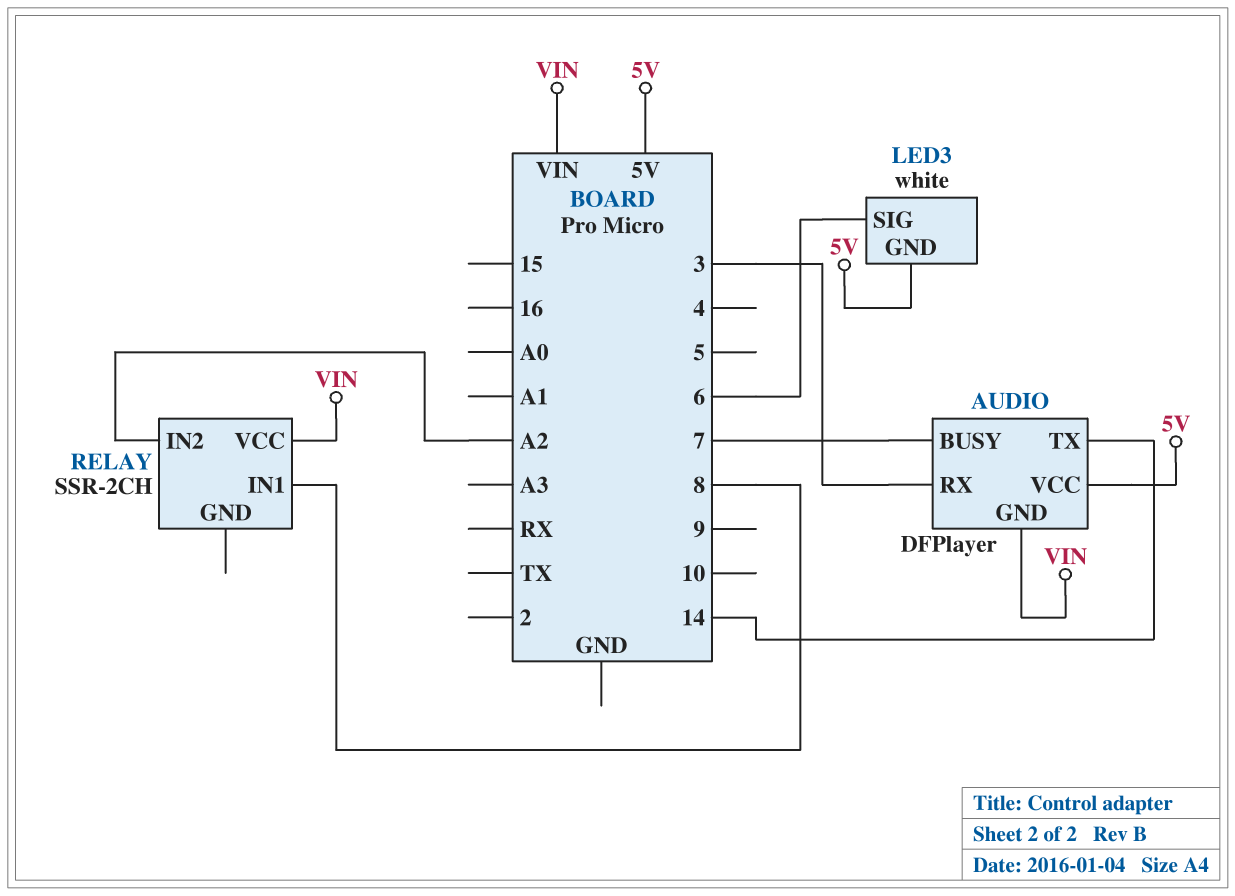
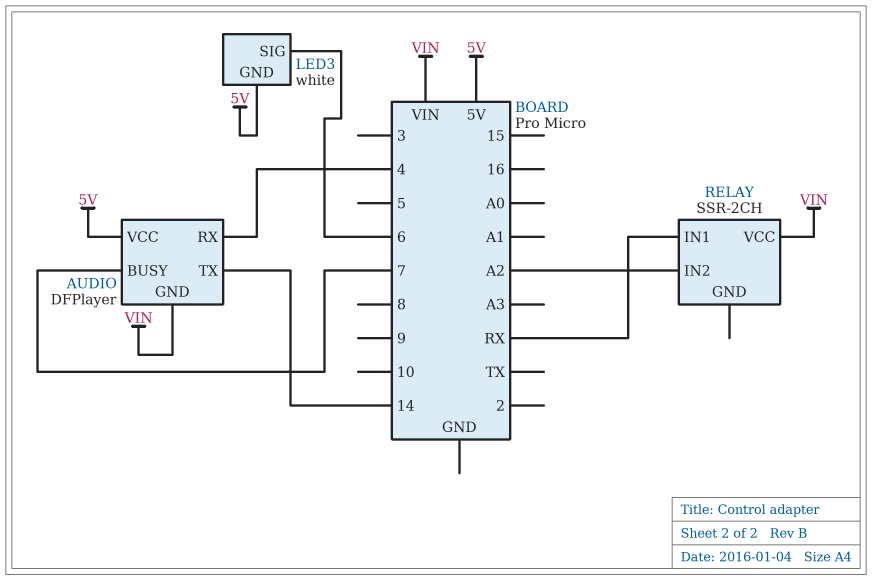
AUDIO pin RX: 3 -> 4
RELAY pin IN1: 8 -> RX

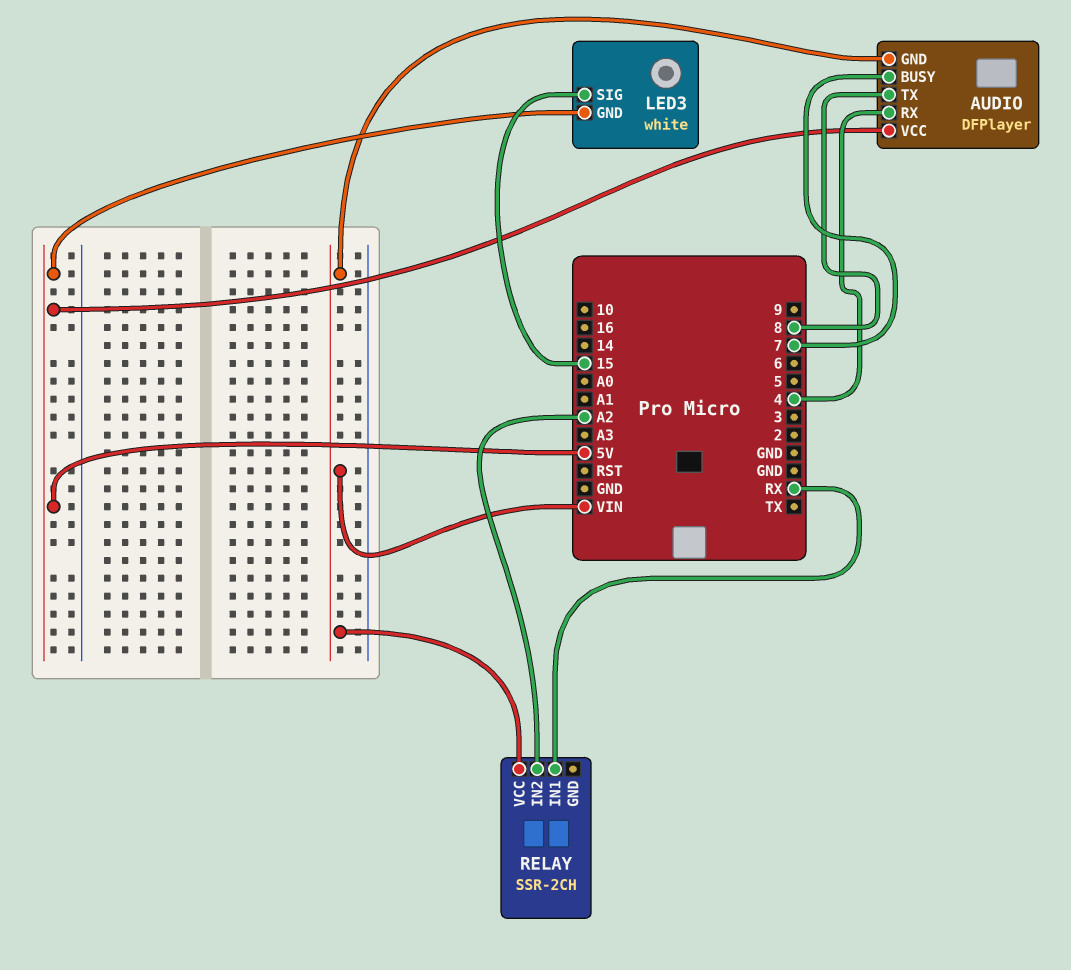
AUDIO pin TX: 14 -> 8
LED3 pin SIG: 6 -> 15

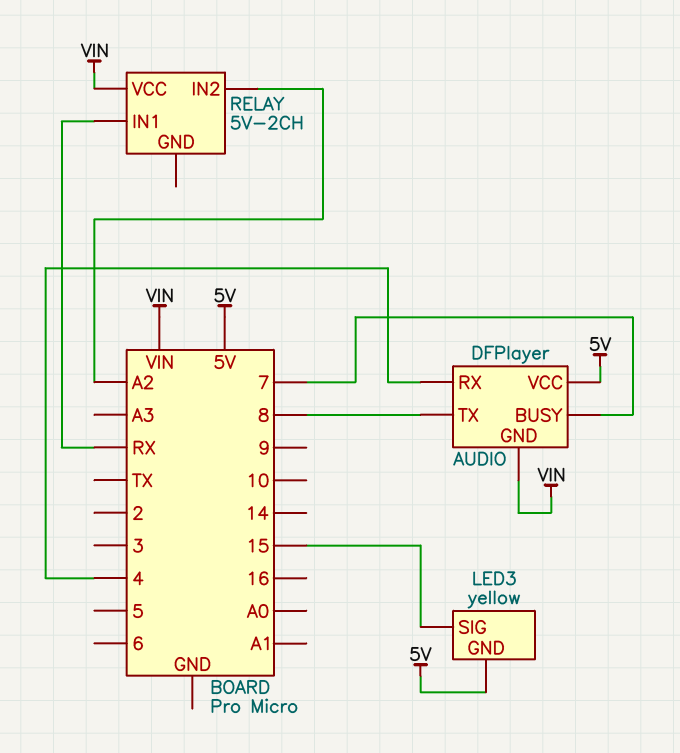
LED3: white -> yellow
RELAY: SSR-2CH -> 5V-2CH

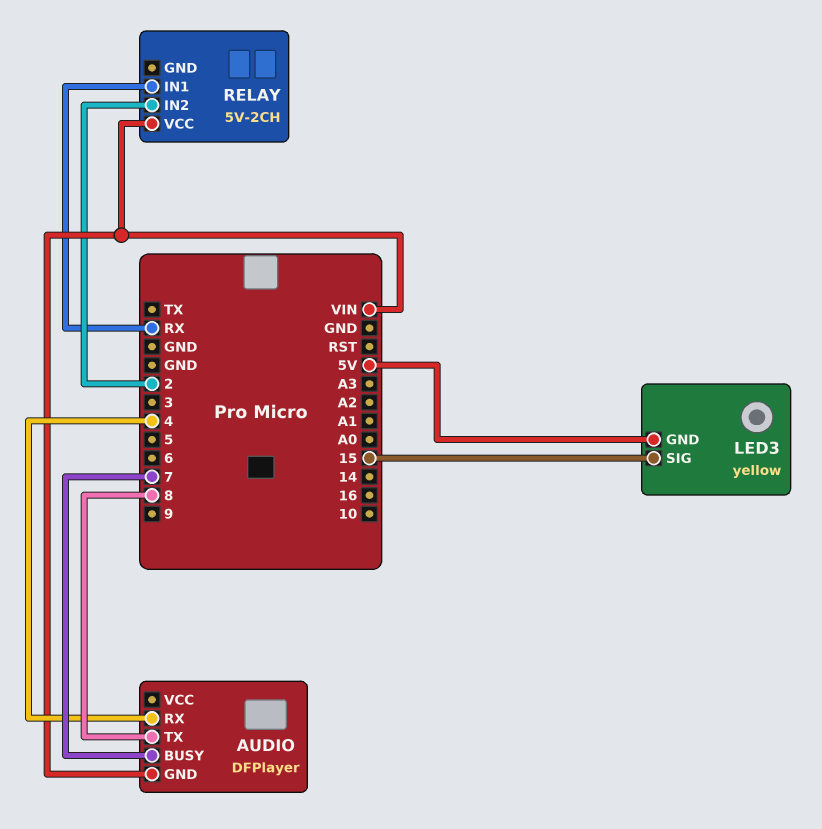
AUDIO pin VCC: 5V -> none
RELAY pin IN2: A2 -> 2

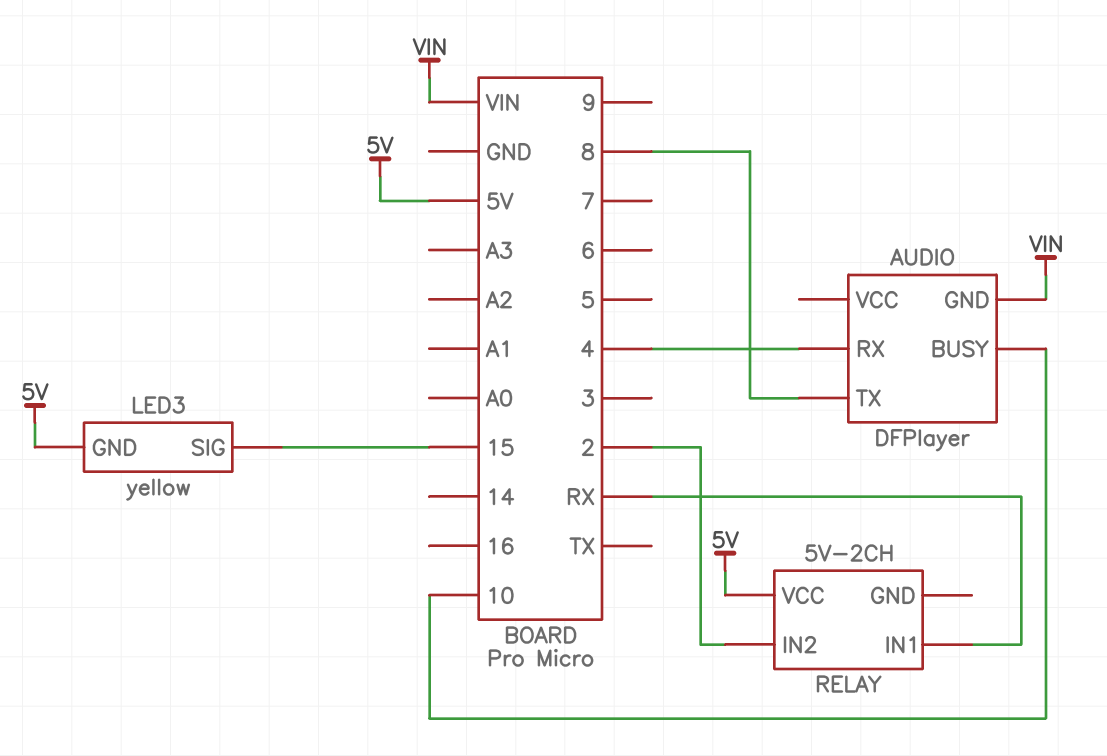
AUDIO pin BUSY: 7 -> 10
RELAY pin VCC: VIN -> 5V

